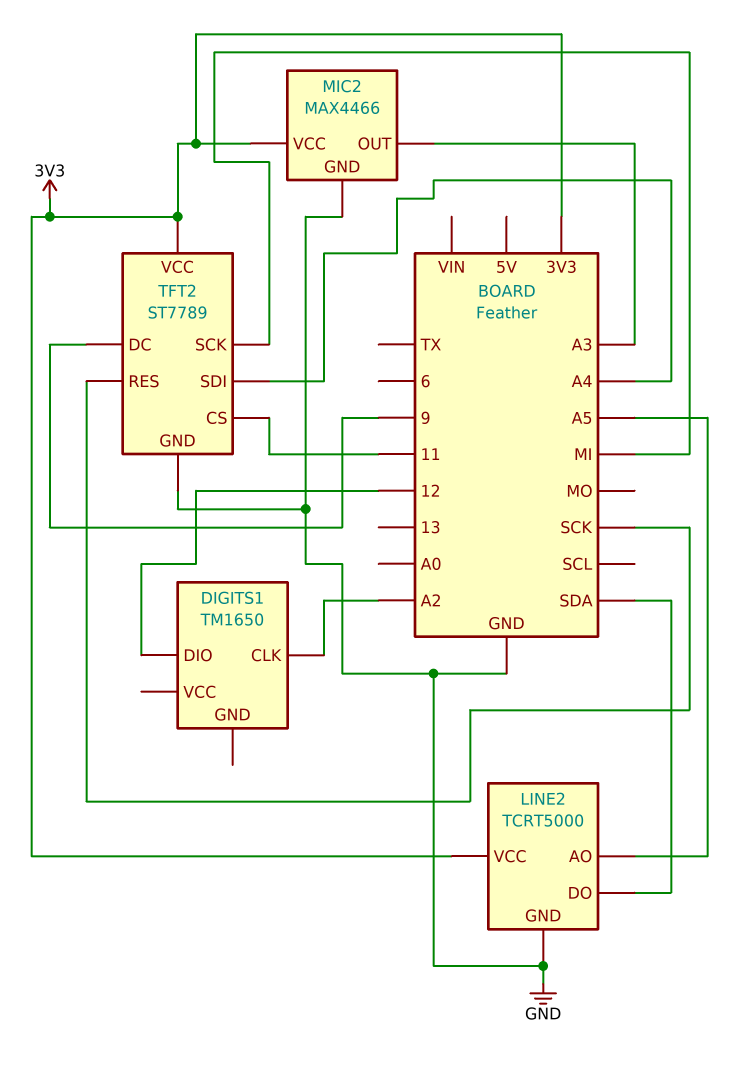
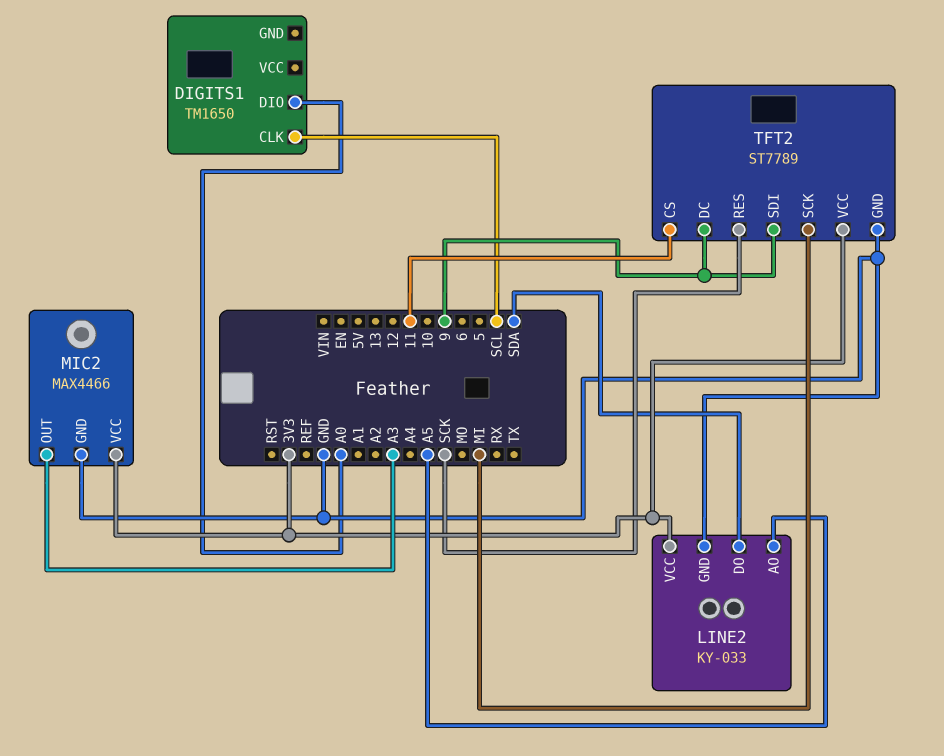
DIGITS1 pin CLK: A2 -> SCL
DIGITS1 pin DIO: 12 -> A0
LINE2: TCRT5000 -> KY-033
TFT2 pin SDI: A4 -> 9

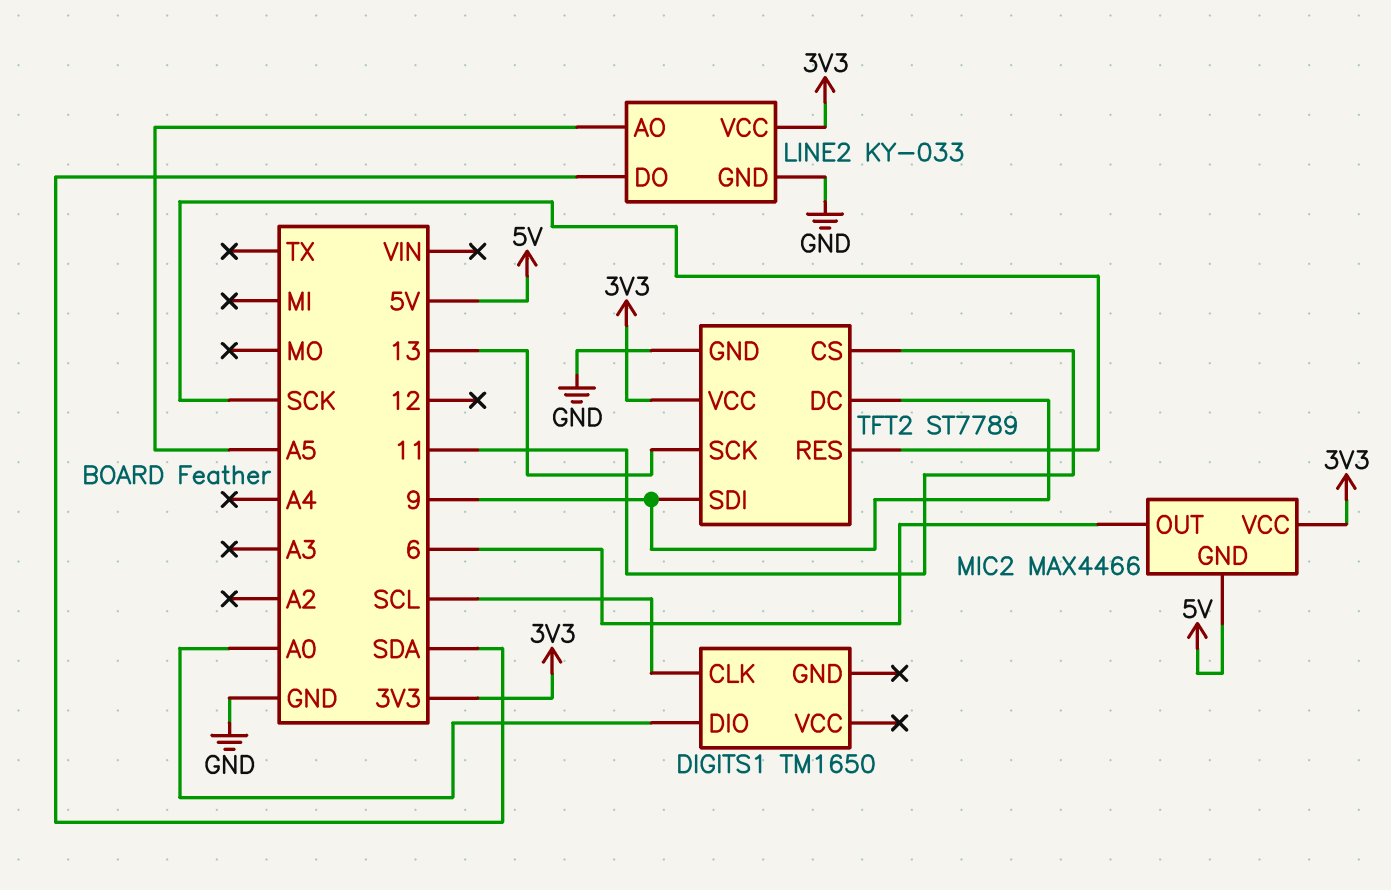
MIC2 pin GND: GND -> 5V
MIC2 pin OUT: A3 -> 6
TFT2 pin SCK: MI -> 13

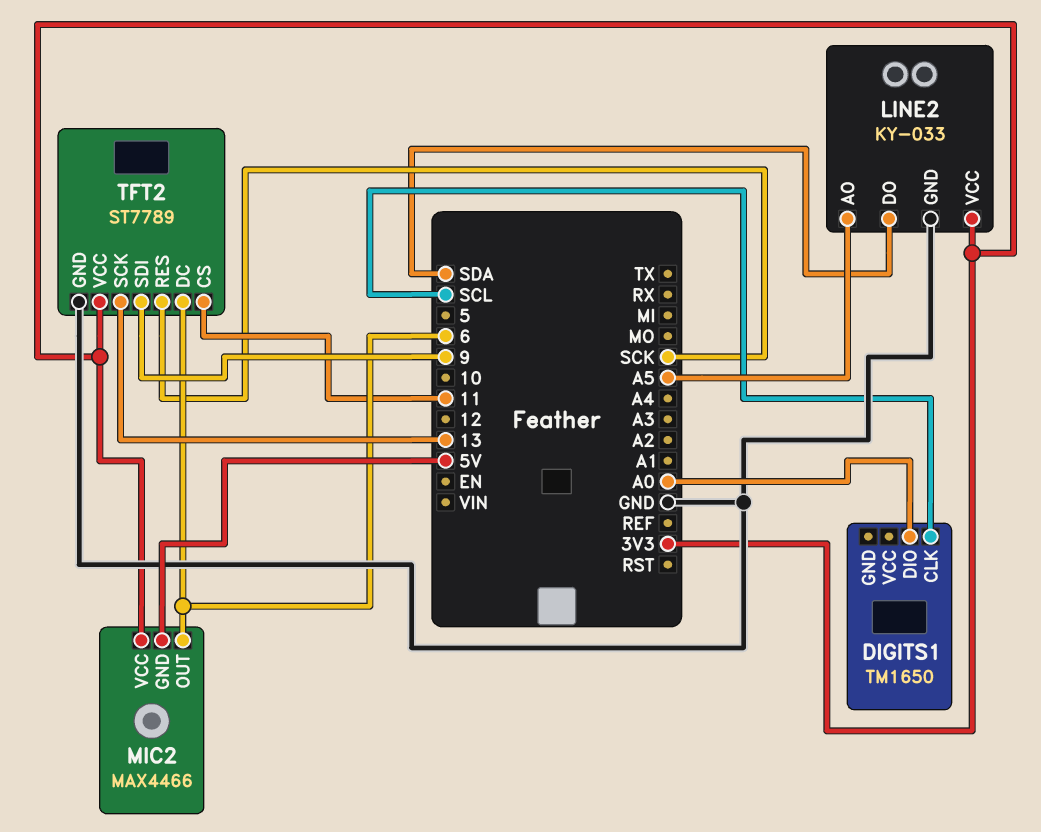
TFT2 pin DC: 9 -> 6

